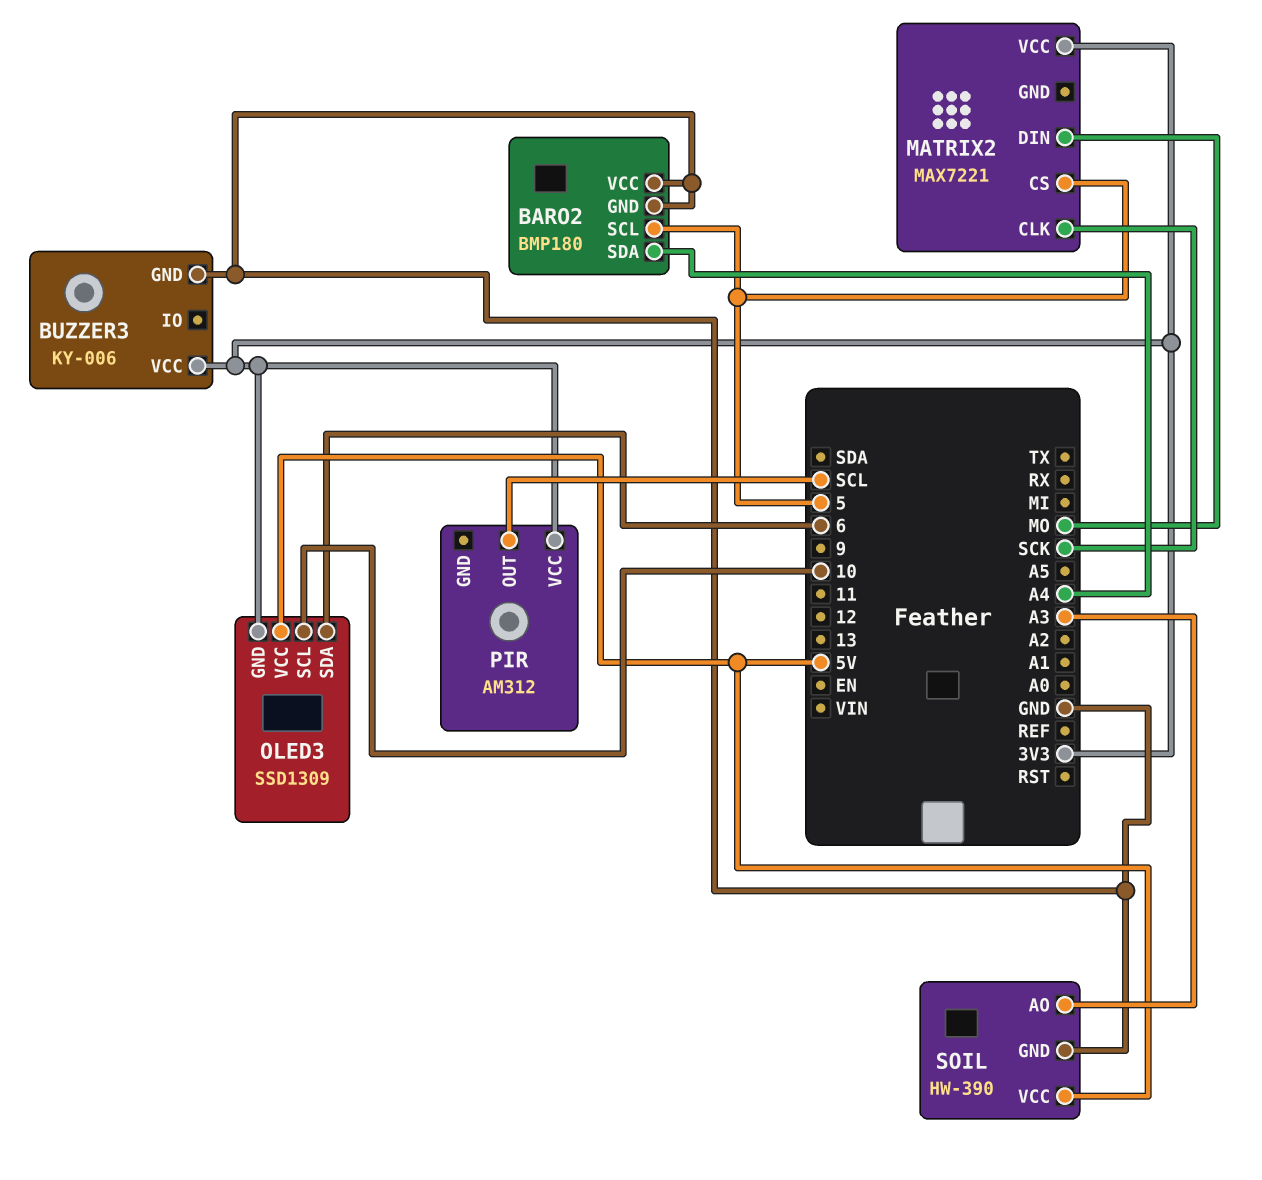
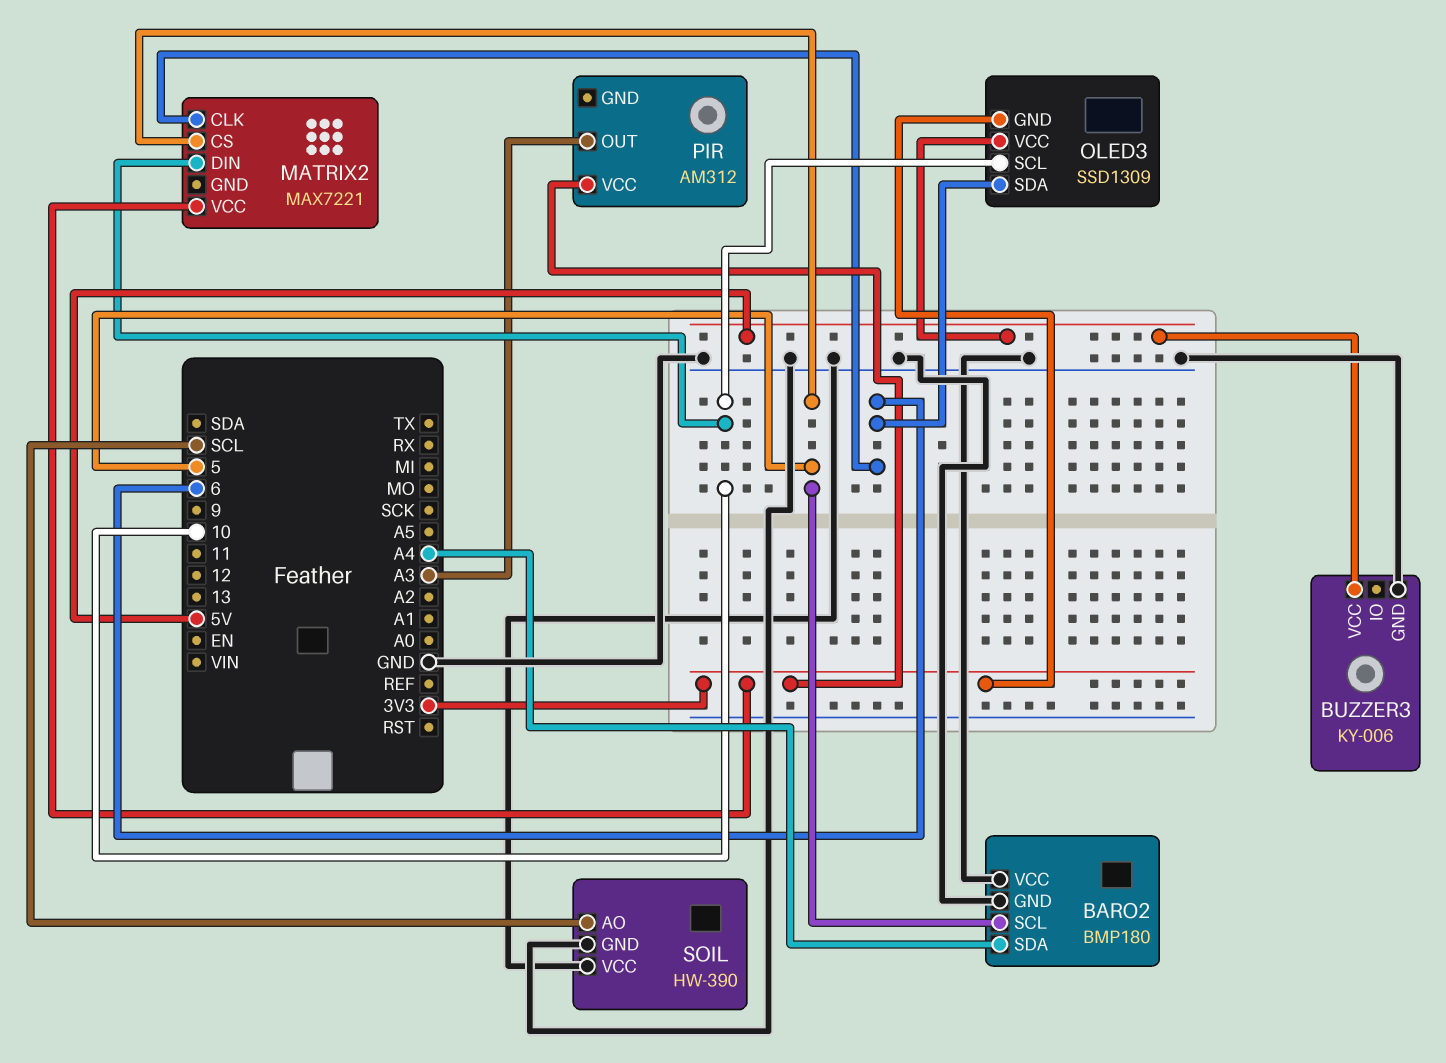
BUZZER3 pin VCC: 3V3 -> 5V
MATRIX2 pin CLK: SCK -> 6
MATRIX2 pin DIN: MO -> 10
PIR pin OUT: SCL -> A3
SOIL pin AO: A3 -> SCL
SOIL pin VCC: 5V -> GND

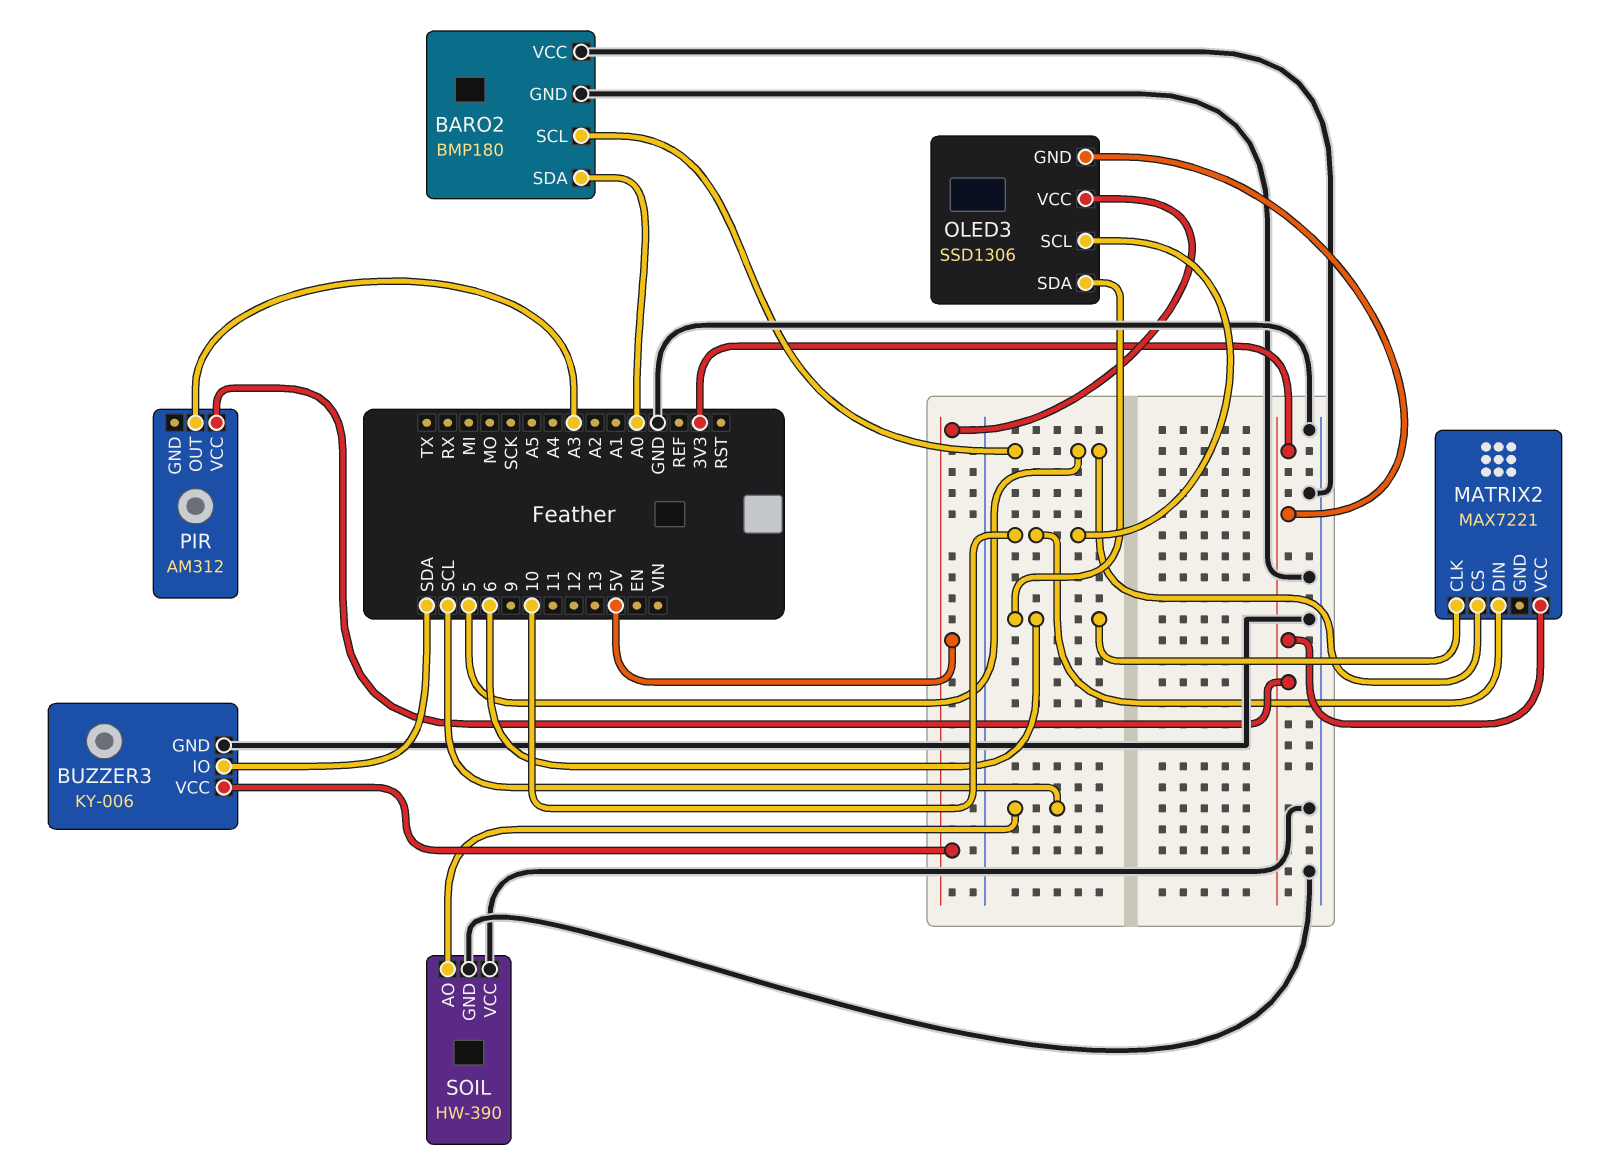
BARO2 pin SDA: A4 -> A0
BUZZER3 pin IO: none -> SDA
OLED3: SSD1309 -> SSD1306

